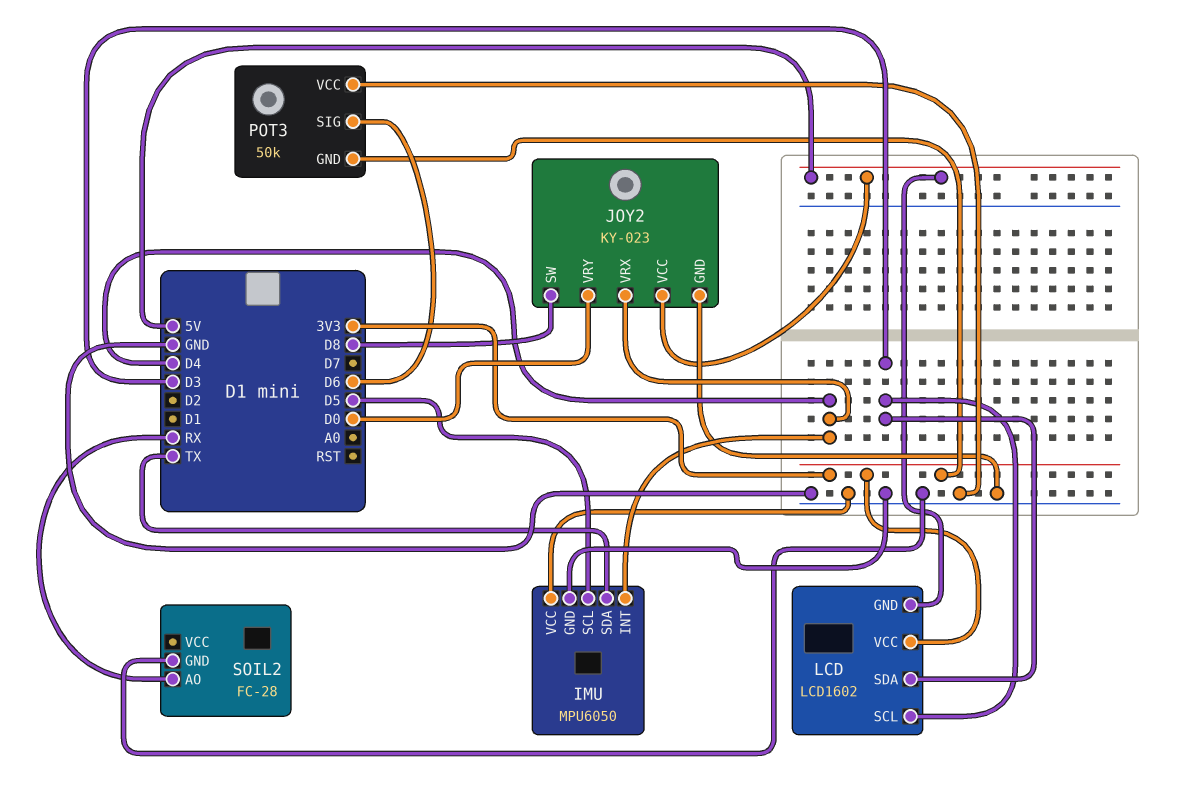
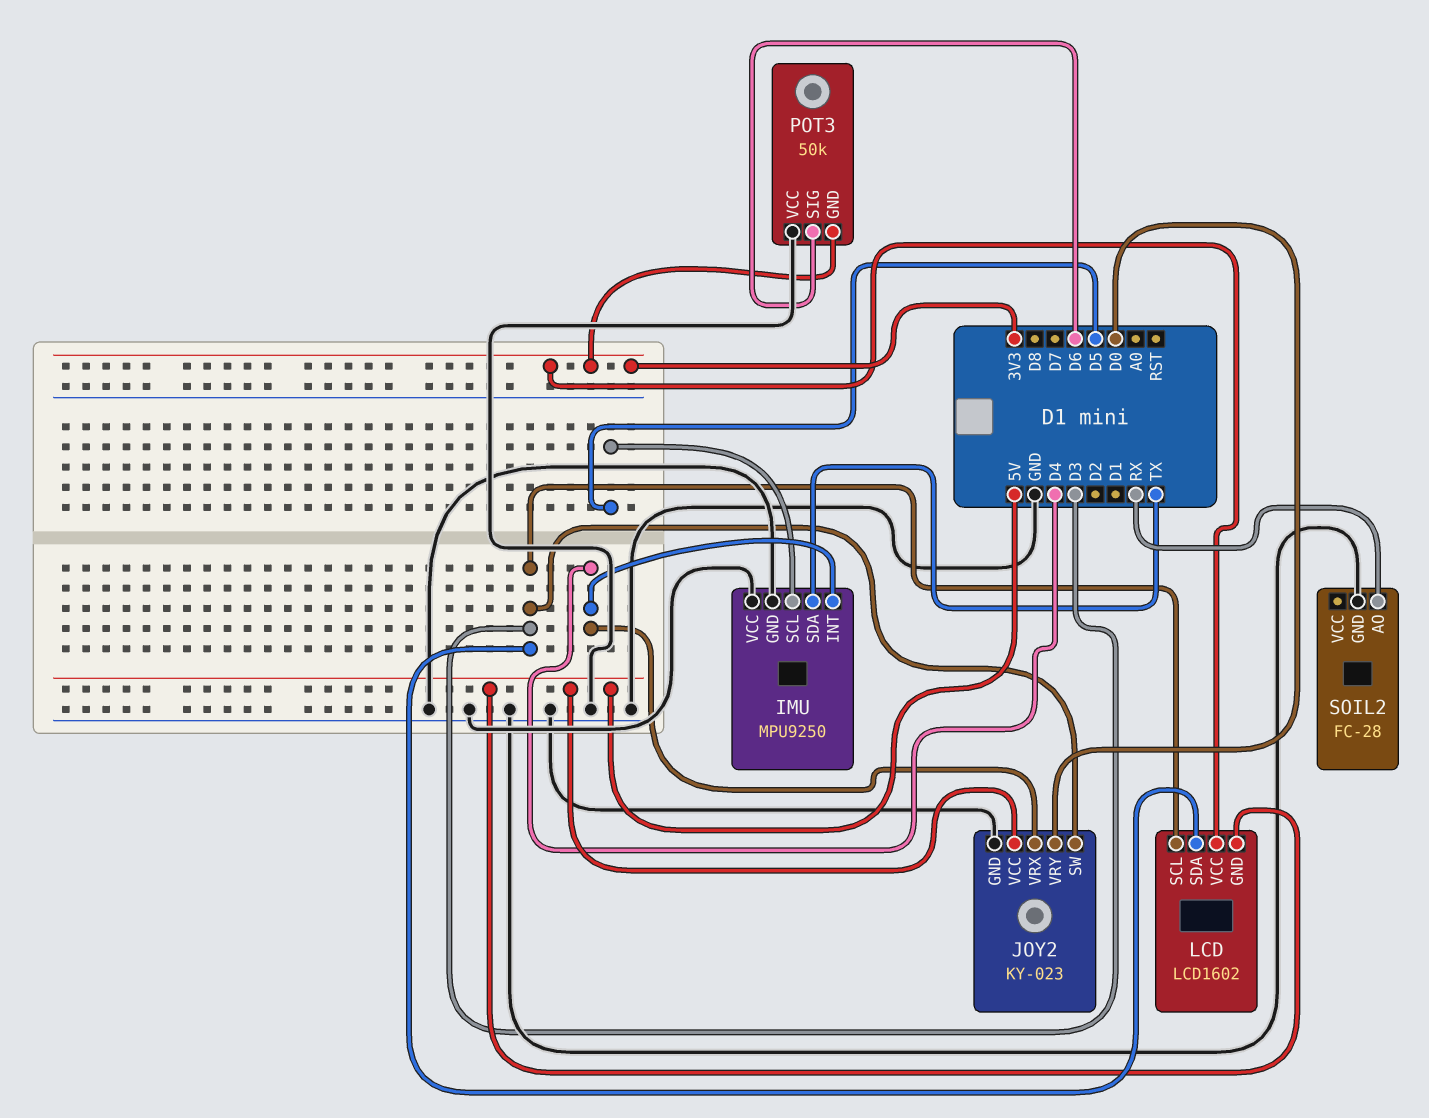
IMU: MPU6050 -> MPU9250
JOY2 pin SW: D8 -> D3

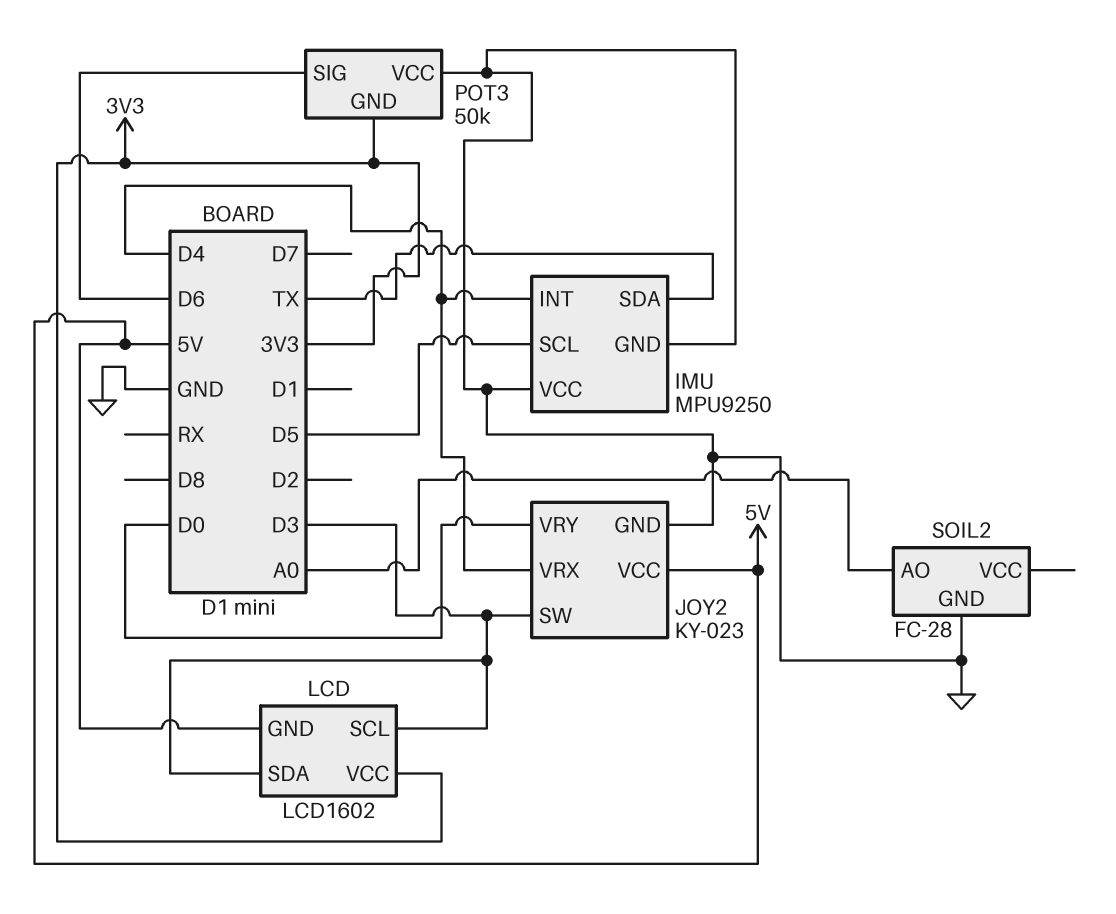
SOIL2 pin AO: RX -> A0

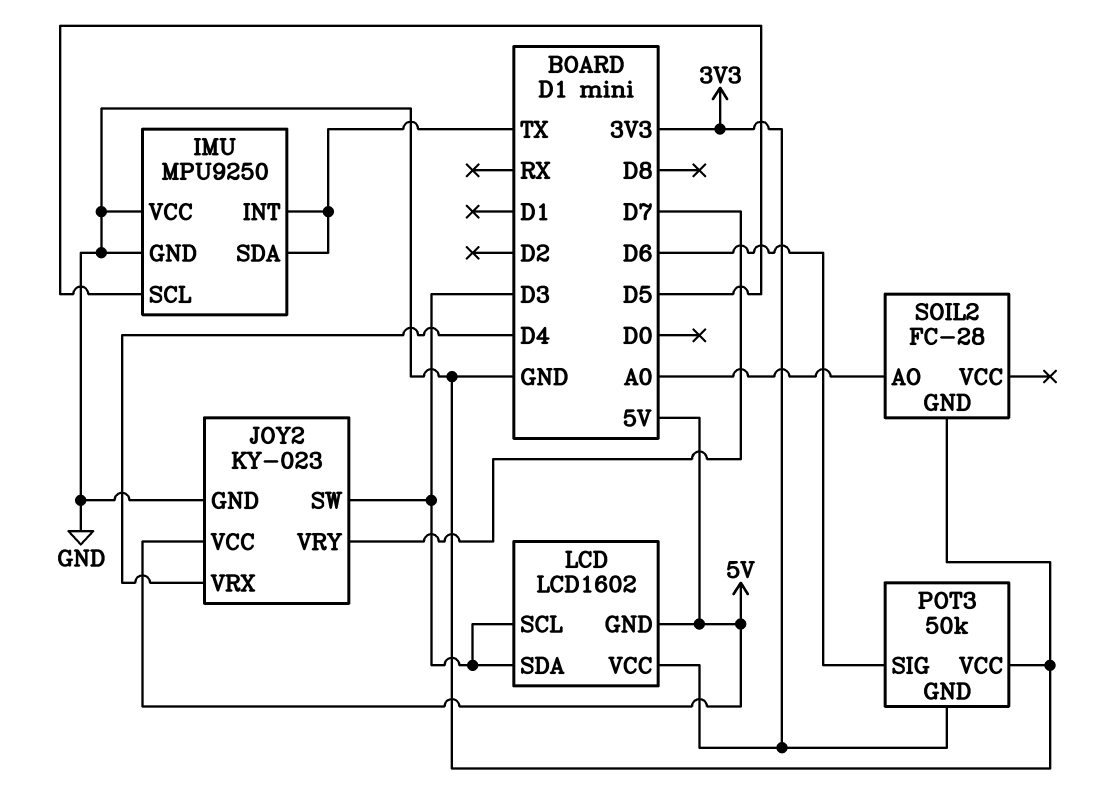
IMU pin INT: D4 -> TX
JOY2 pin VRY: D0 -> D7

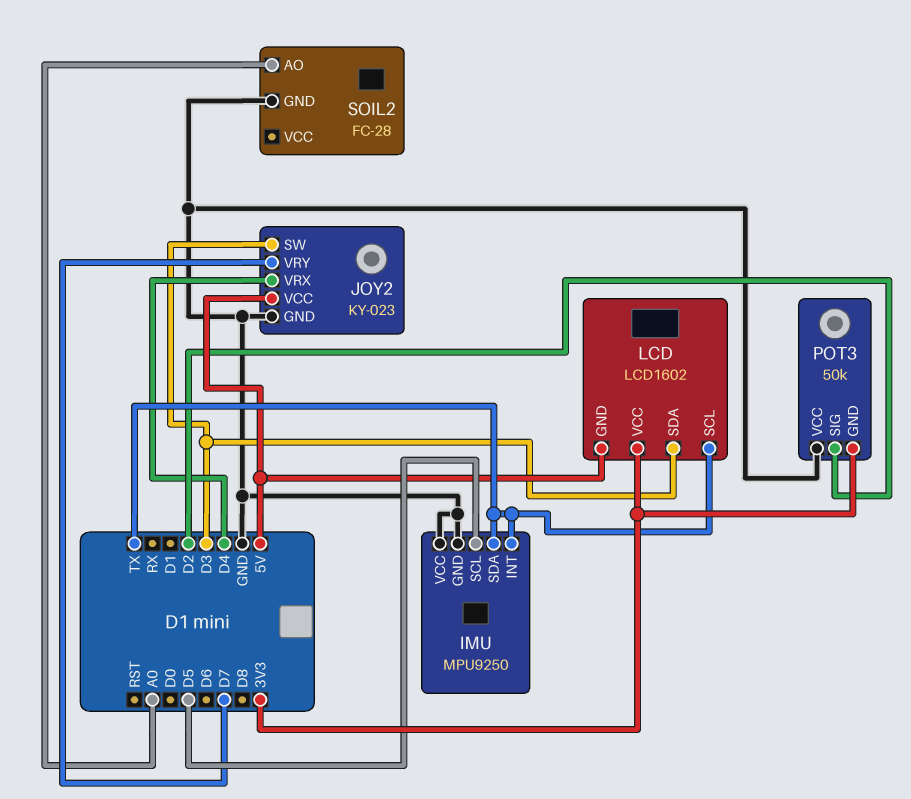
LCD pin SCL: D3 -> TX
POT3 pin SIG: D6 -> D2

